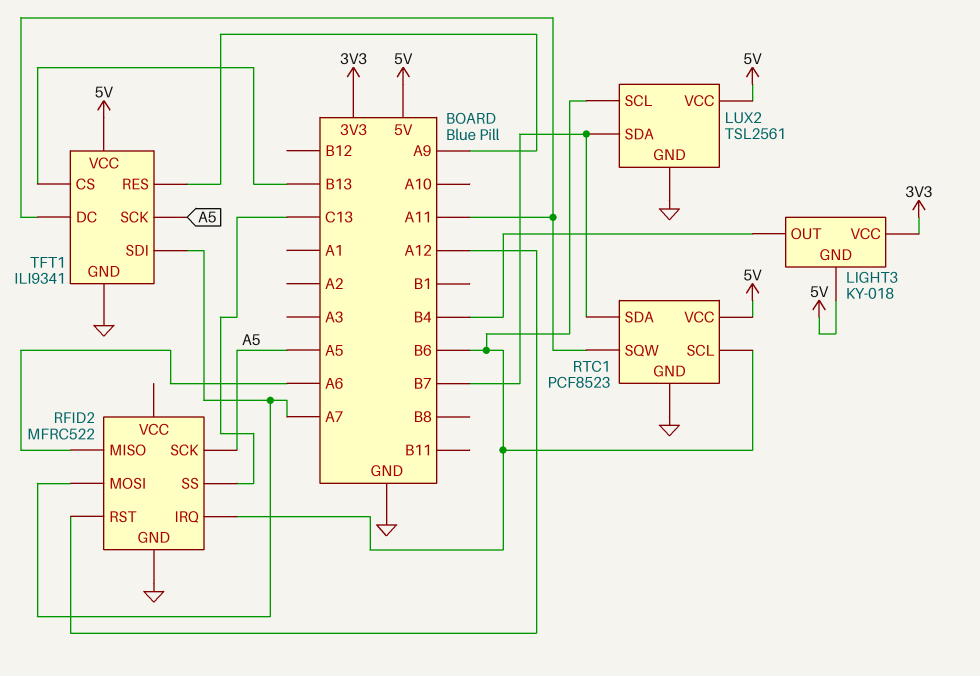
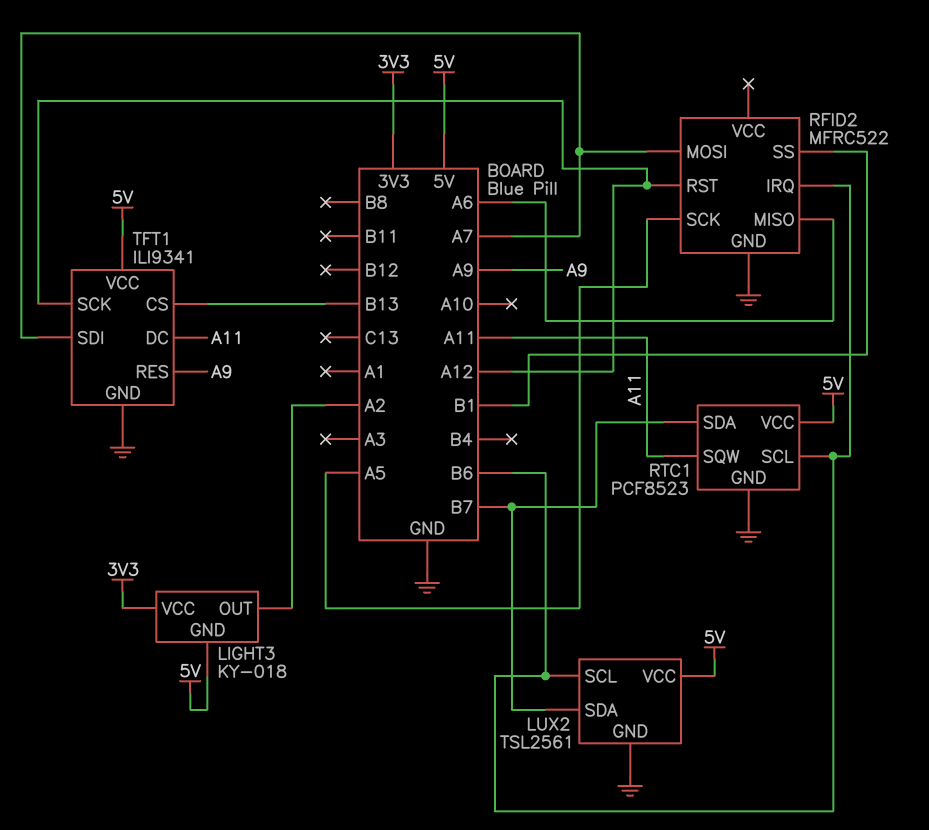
LIGHT3 pin OUT: B4 -> A2
RFID2 pin SS: C13 -> B1
TFT1 pin SCK: A5 -> A12

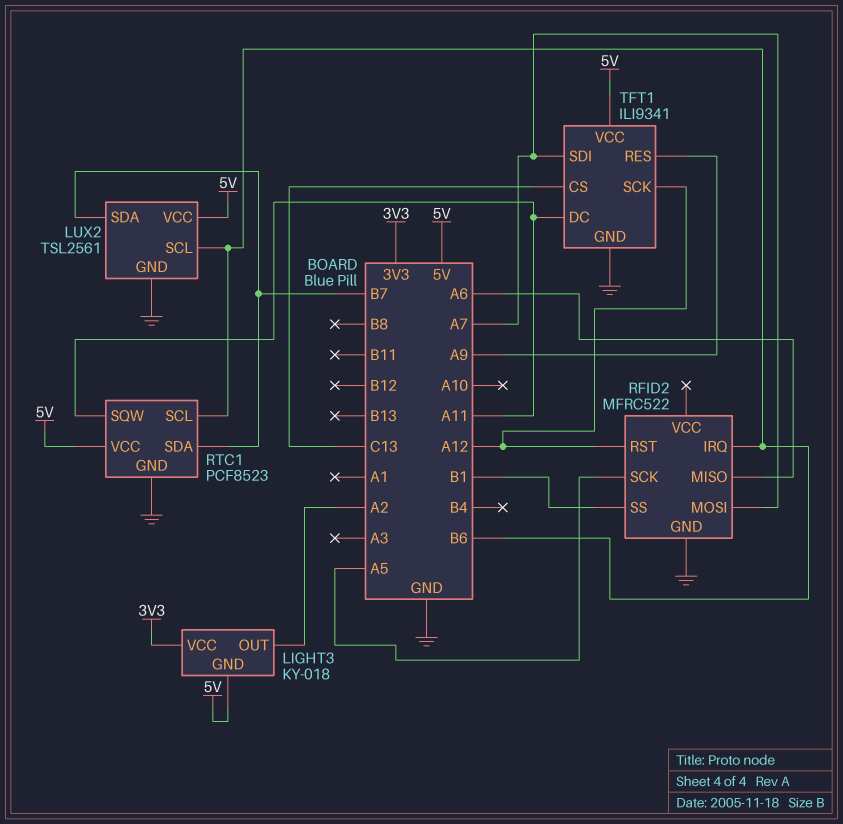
TFT1 pin CS: B13 -> C13

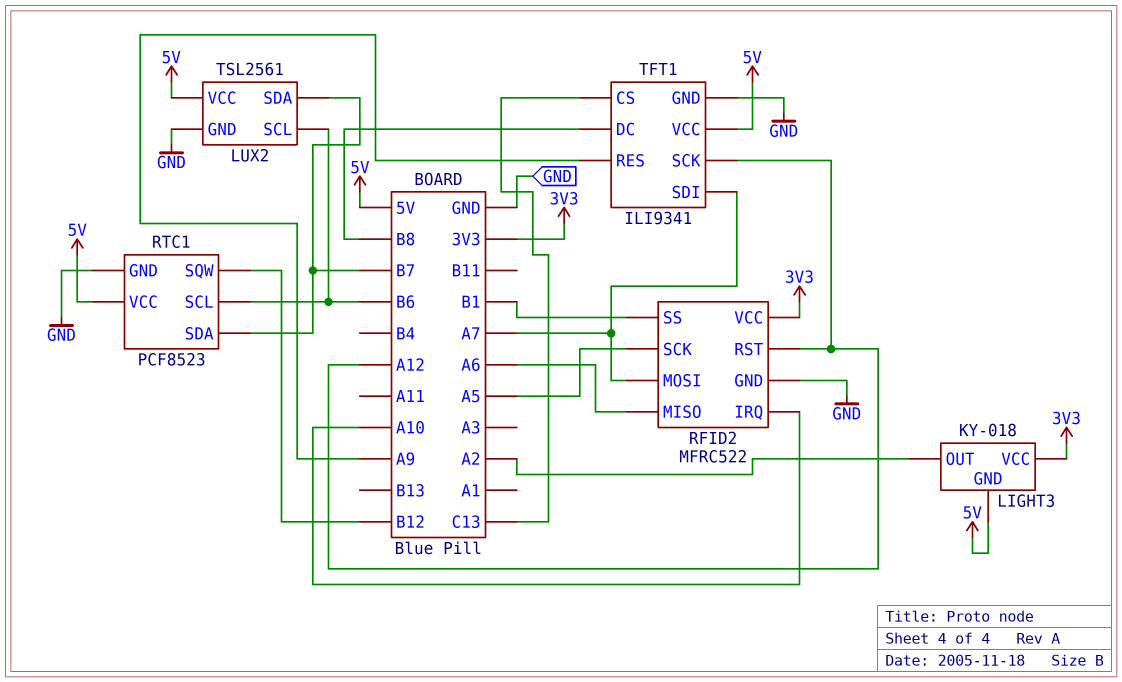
RFID2 pin IRQ: B6 -> A10
RFID2 pin VCC: none -> 3V3
RTC1 pin SQW: A11 -> B12
TFT1 pin DC: A11 -> B8

